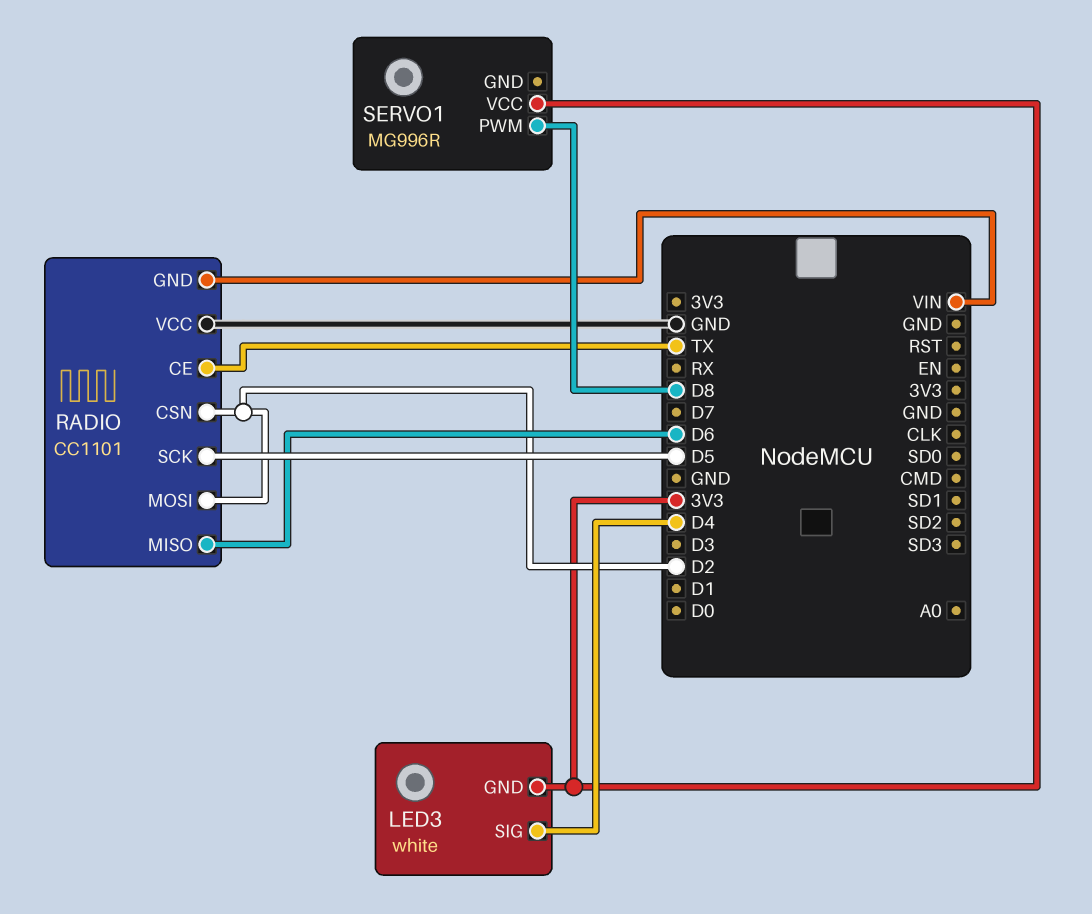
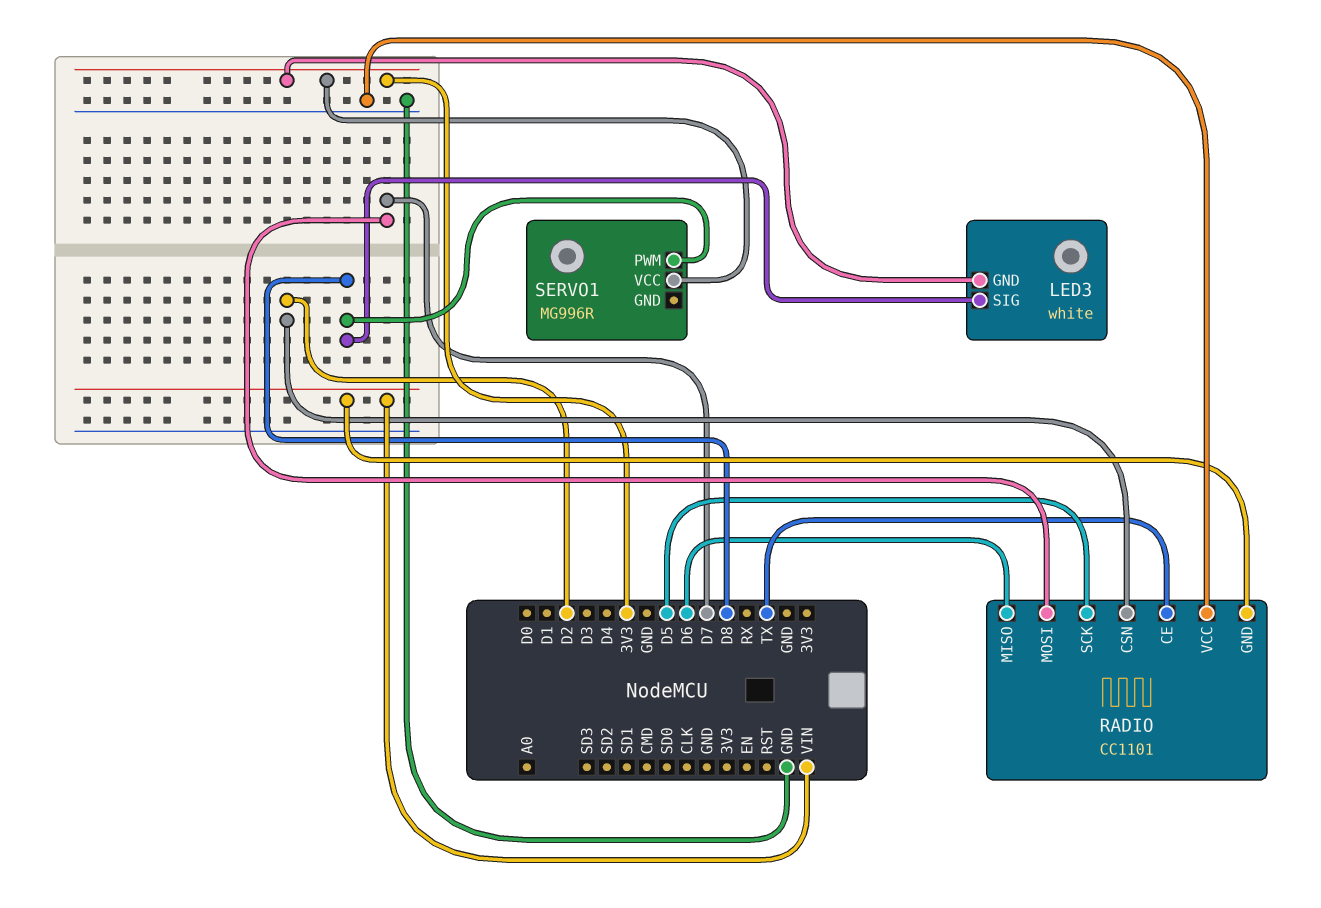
LED3 pin SIG: D4 -> D8
RADIO pin MOSI: D2 -> D7

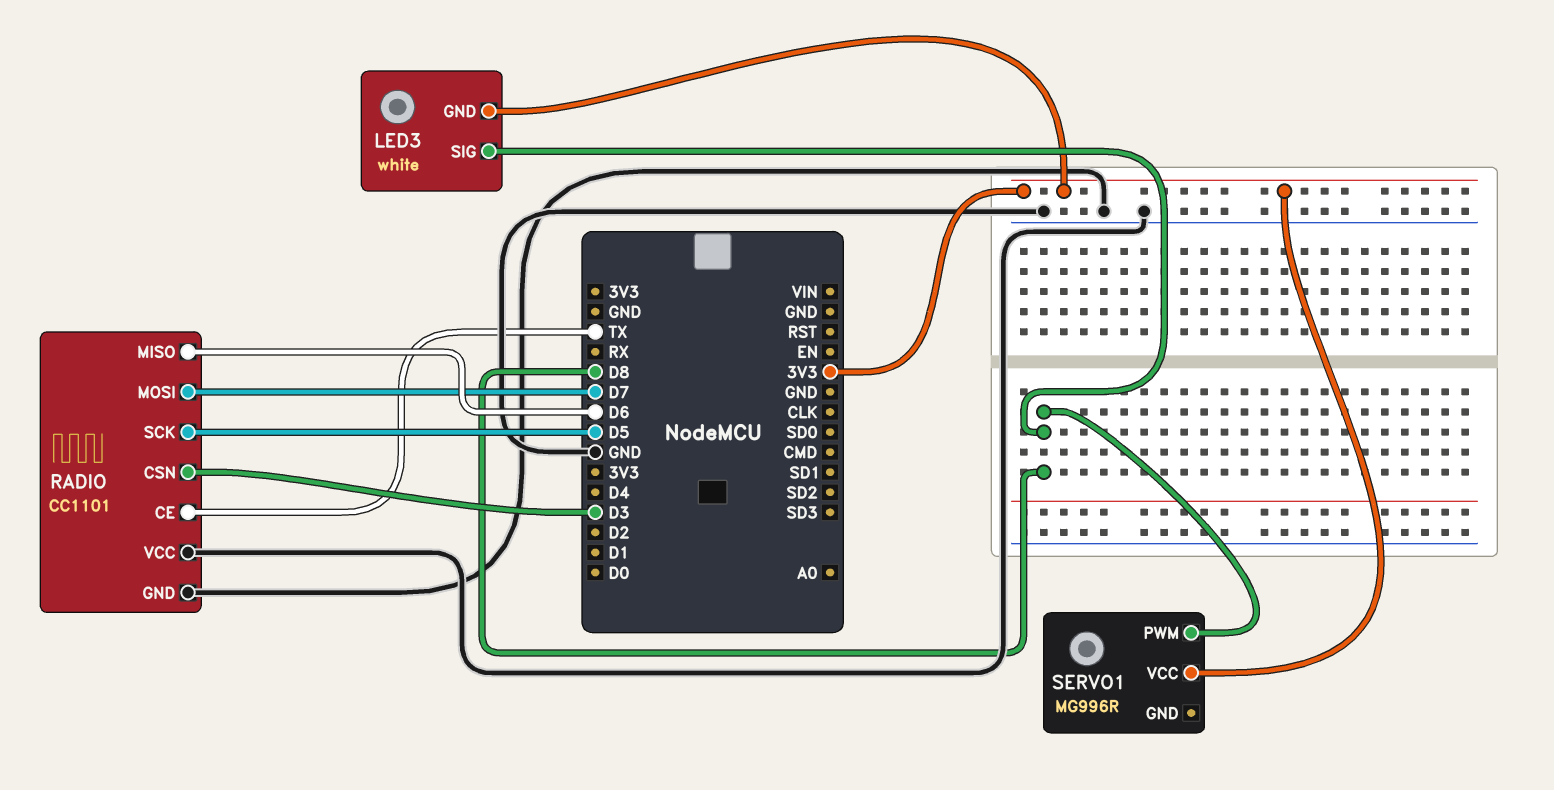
RADIO pin CSN: D2 -> D3
RADIO pin GND: VIN -> GND

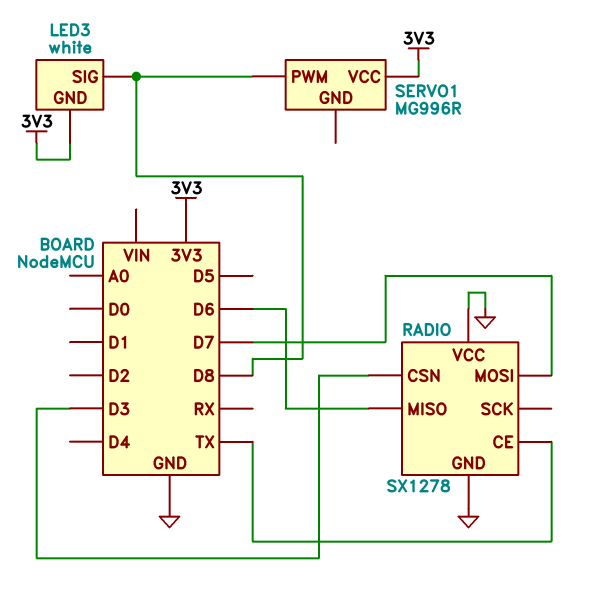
RADIO: CC1101 -> SX1278
RADIO pin SCK: D5 -> none

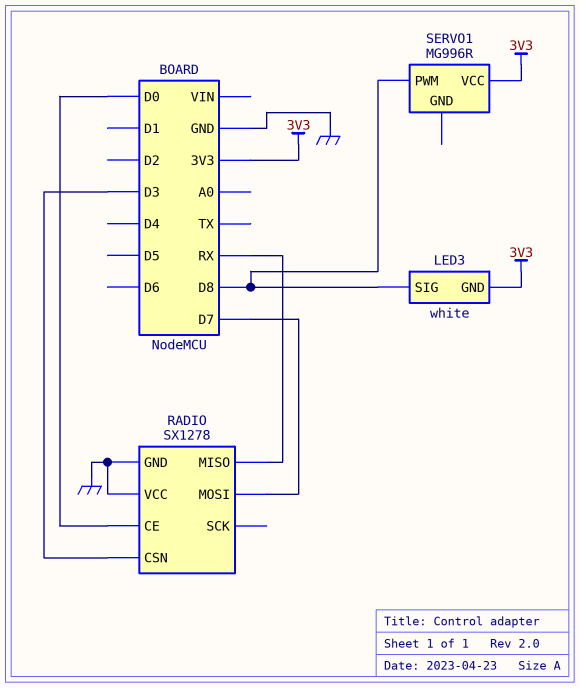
RADIO pin CE: TX -> D0
RADIO pin MISO: D6 -> RX

